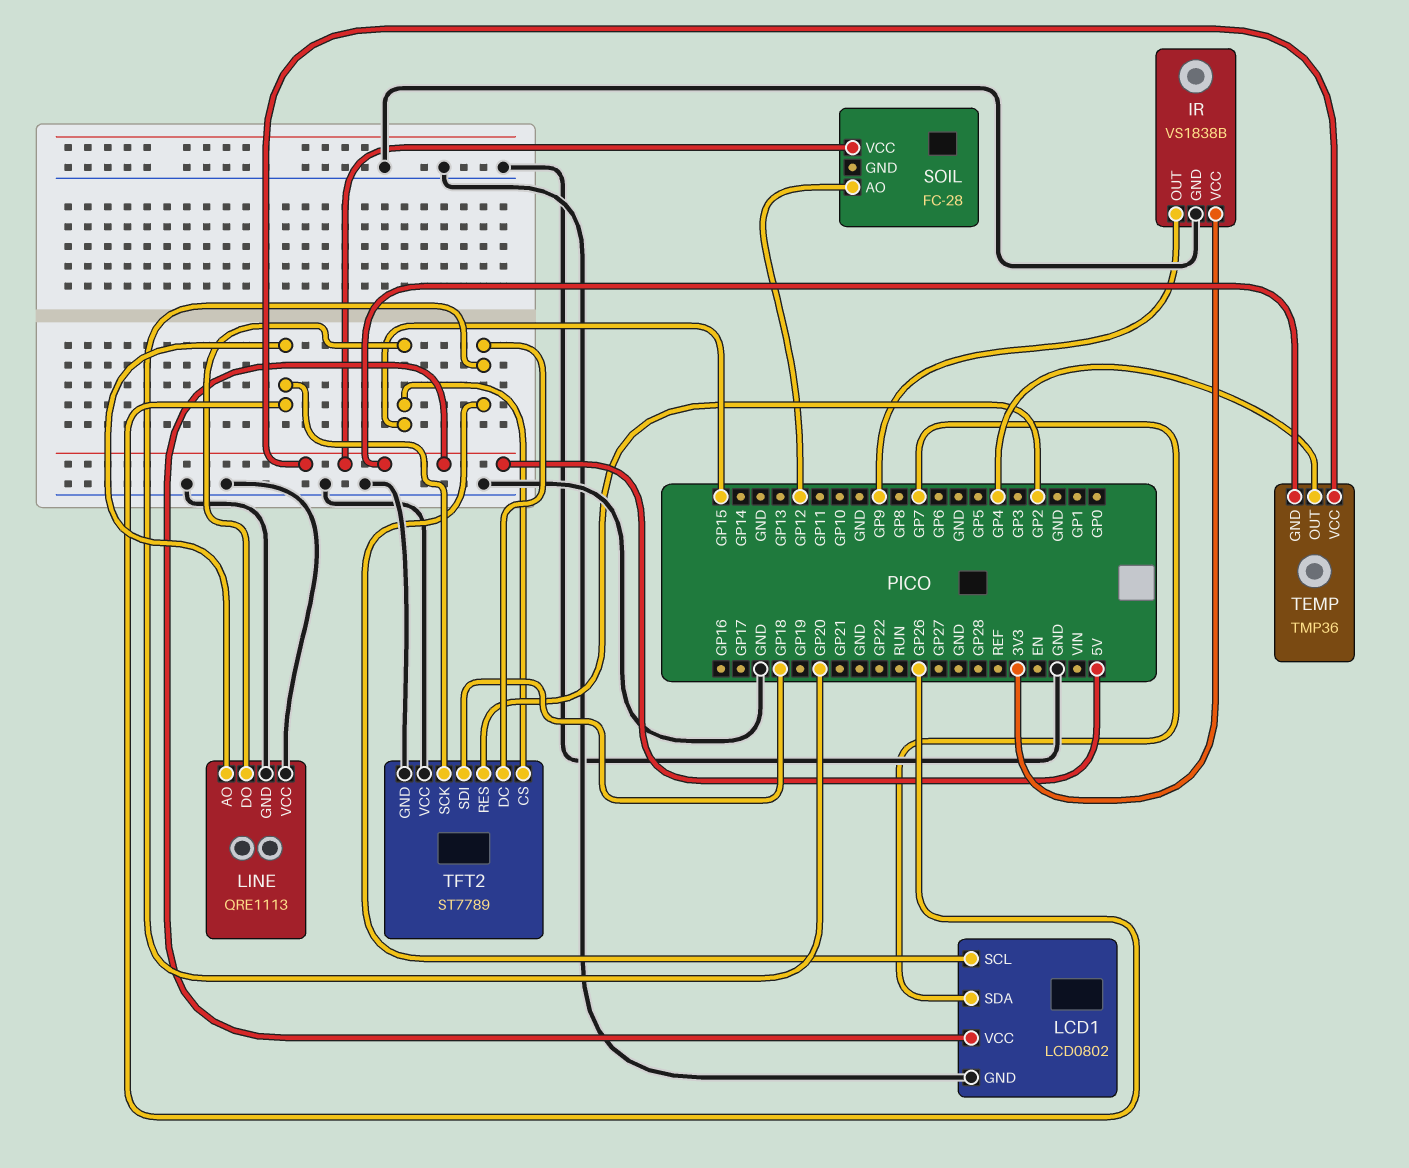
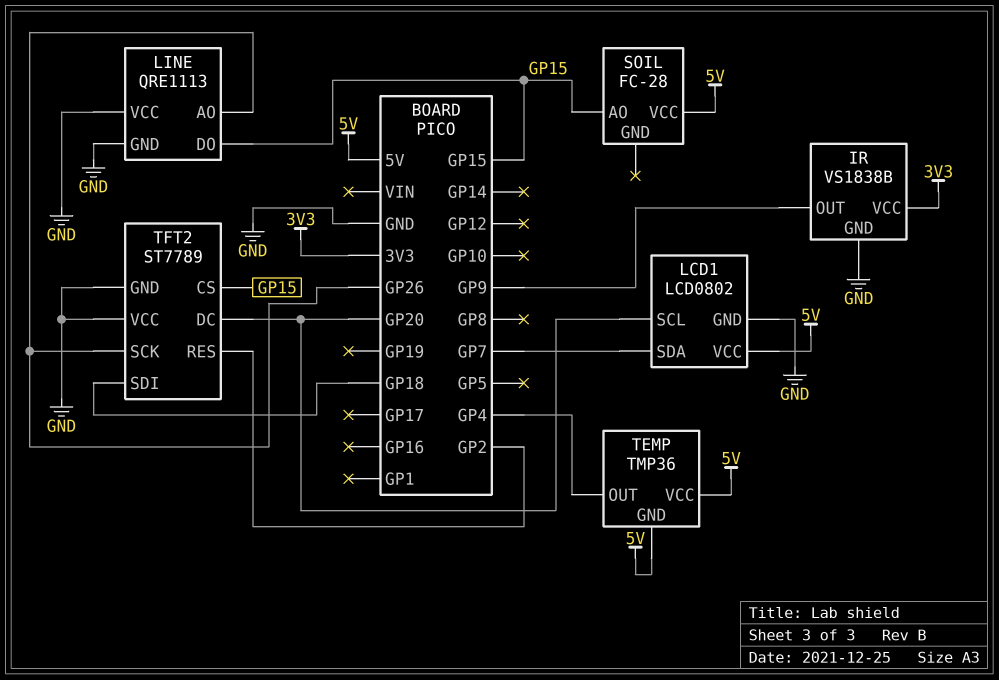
SOIL pin AO: GP12 -> GP15

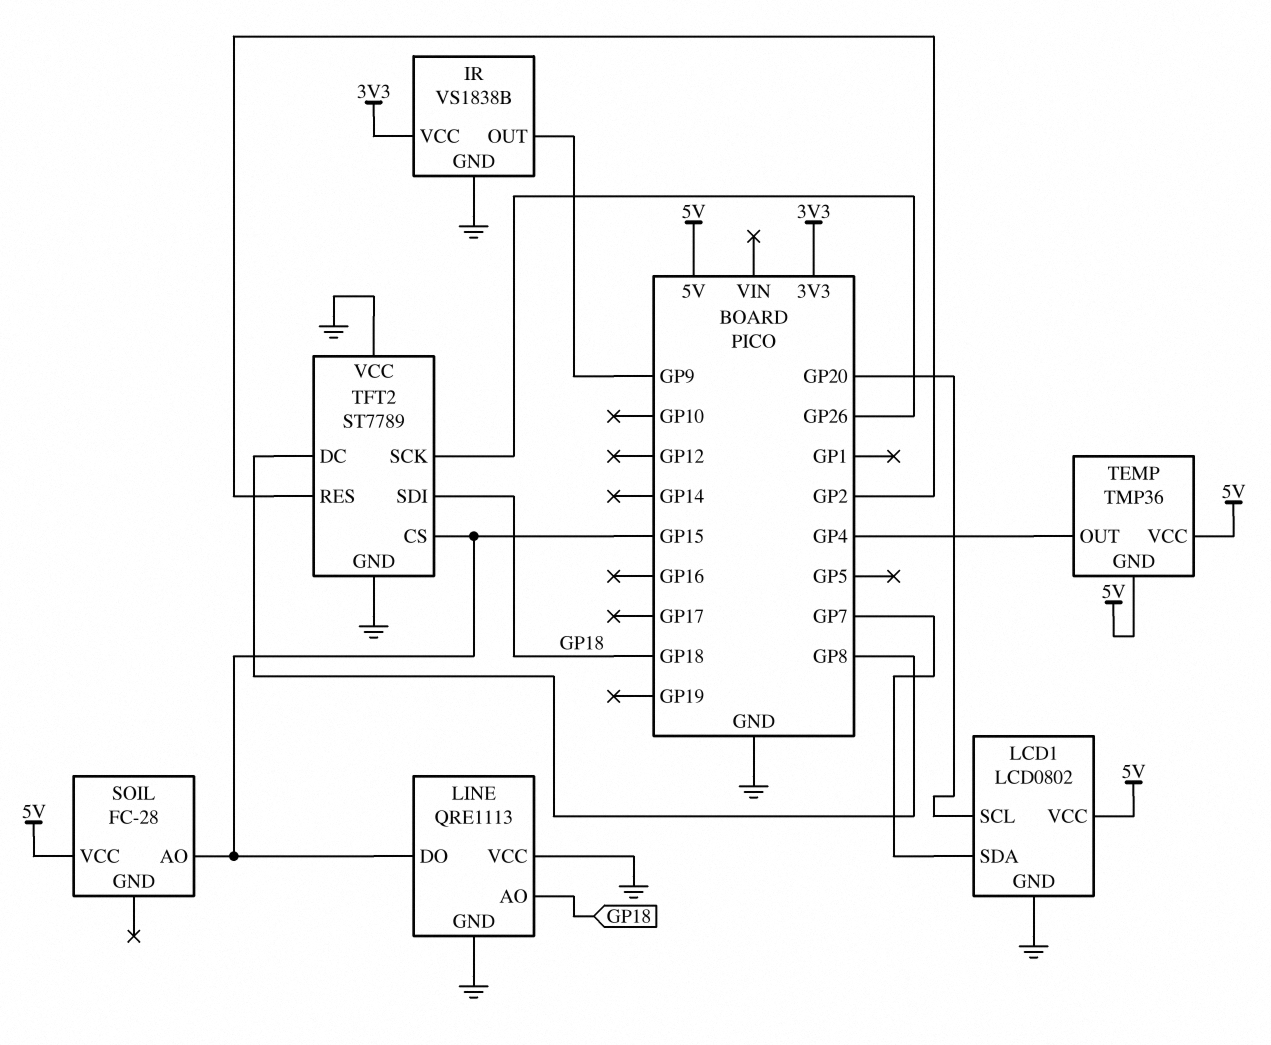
LINE pin AO: GP26 -> GP18
TFT2 pin DC: GP20 -> GP8

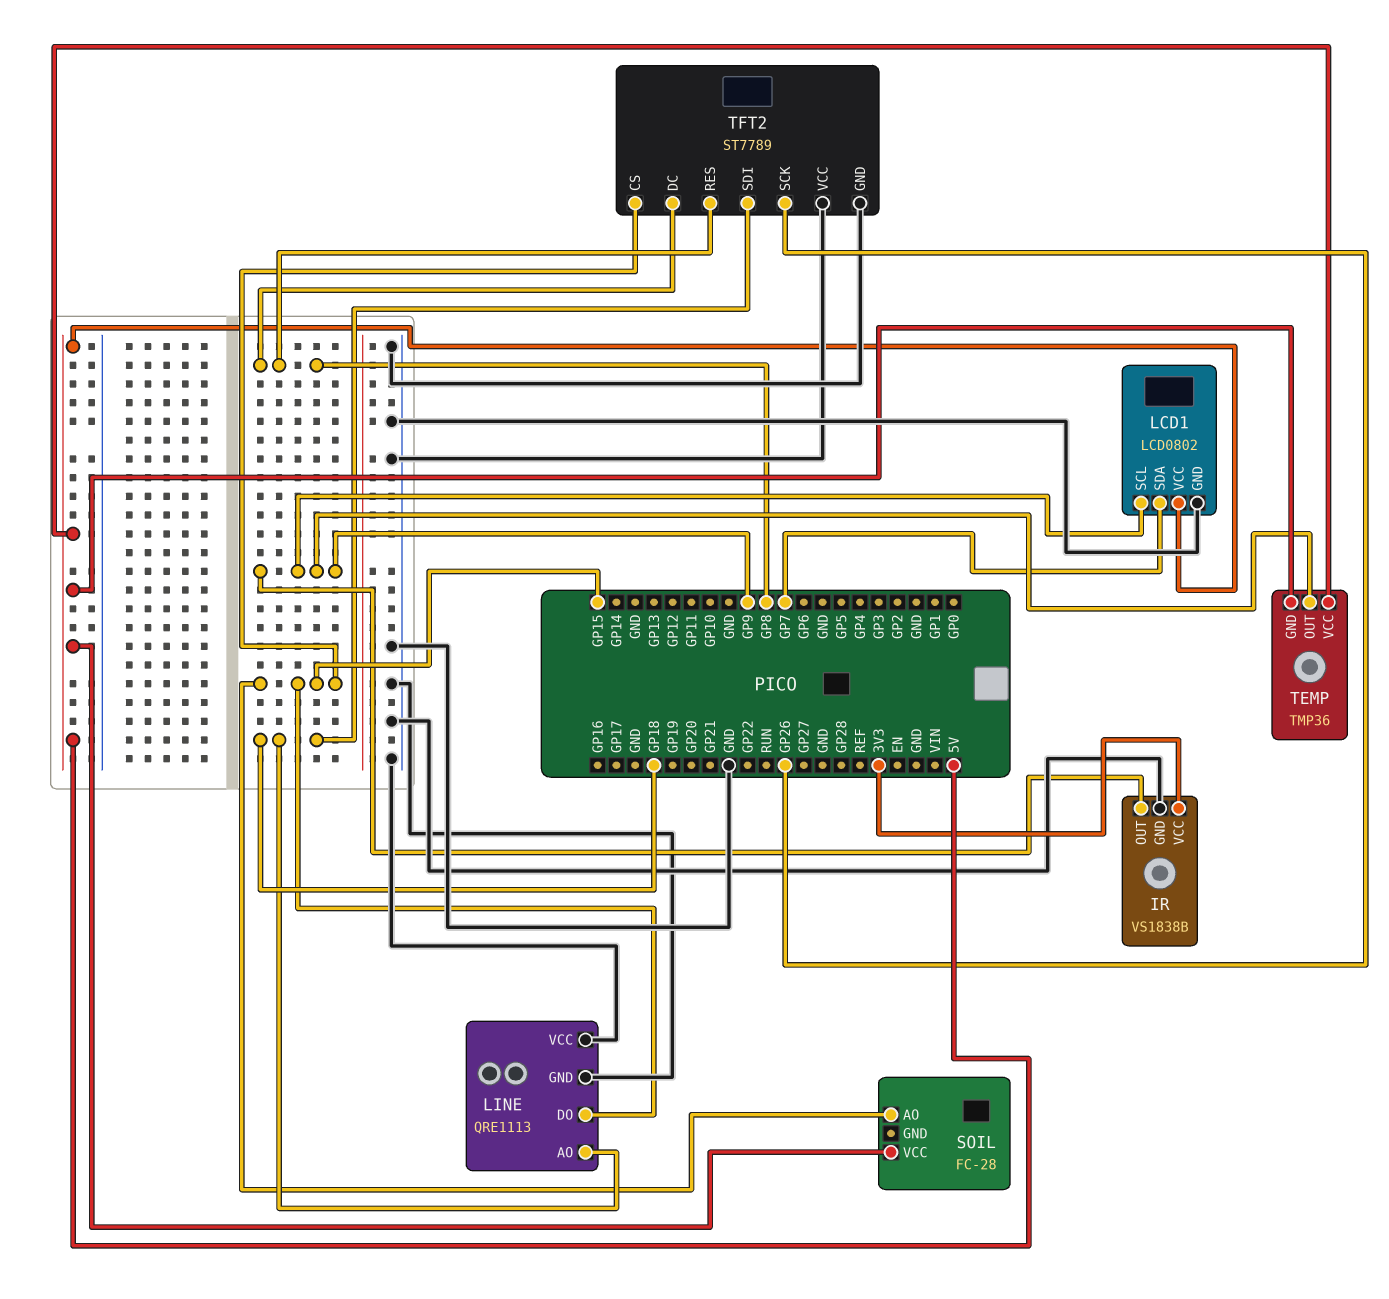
LCD1 pin SCL: GP20 -> GP9
TEMP pin OUT: GP4 -> GP9
TFT2 pin RES: GP2 -> GP8

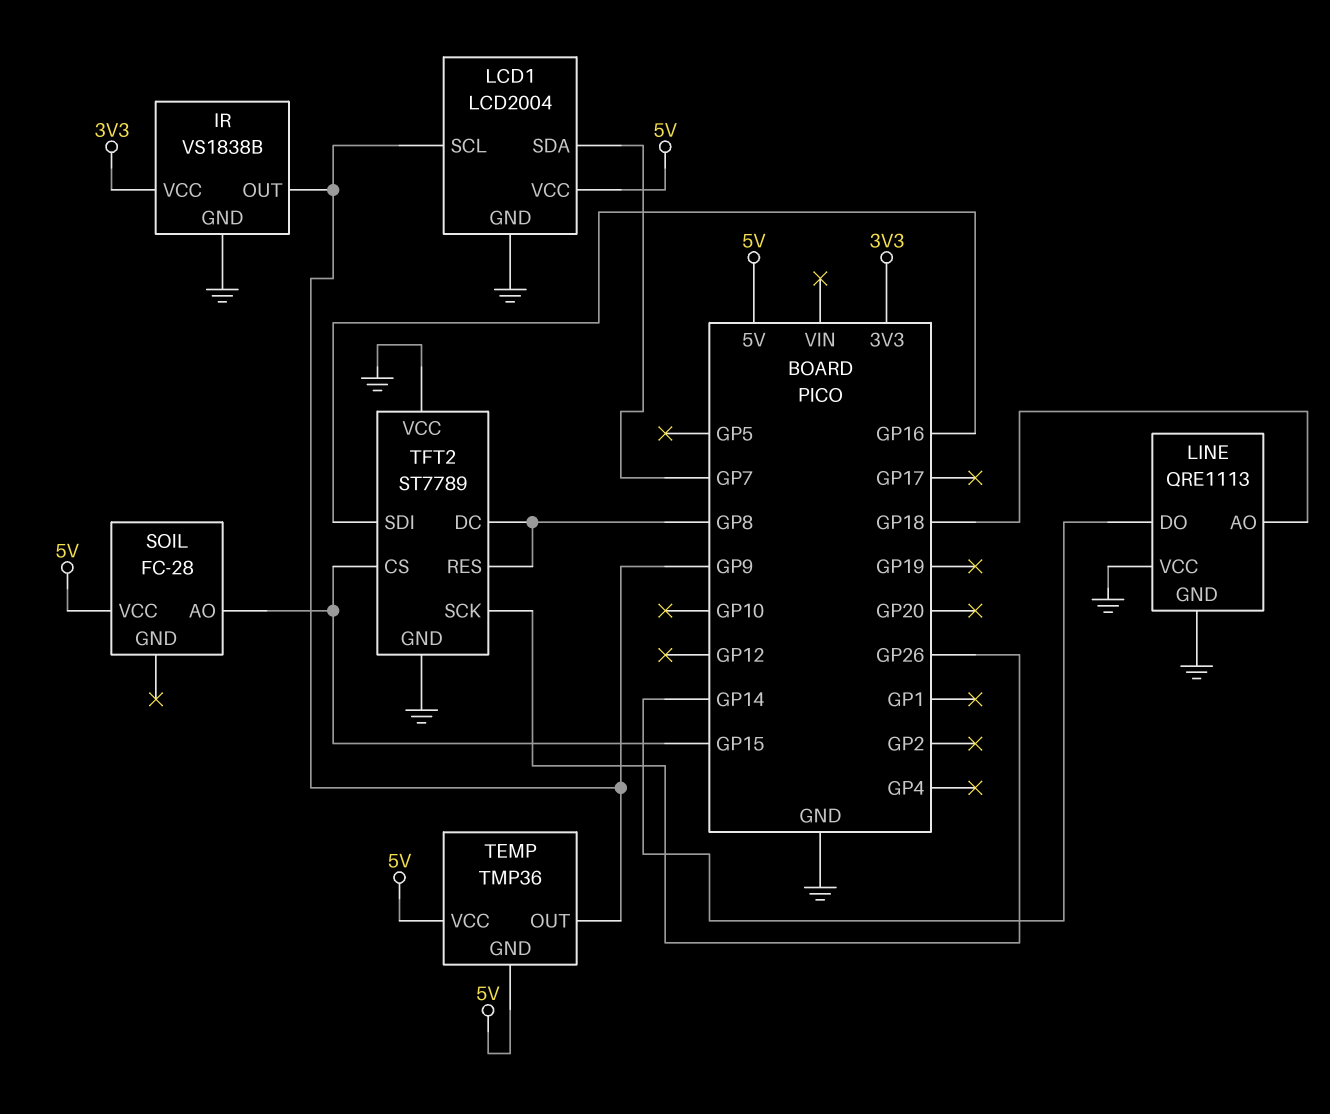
LCD1: LCD0802 -> LCD2004
LINE pin DO: GP15 -> GP14
TFT2 pin SDI: GP18 -> GP16

